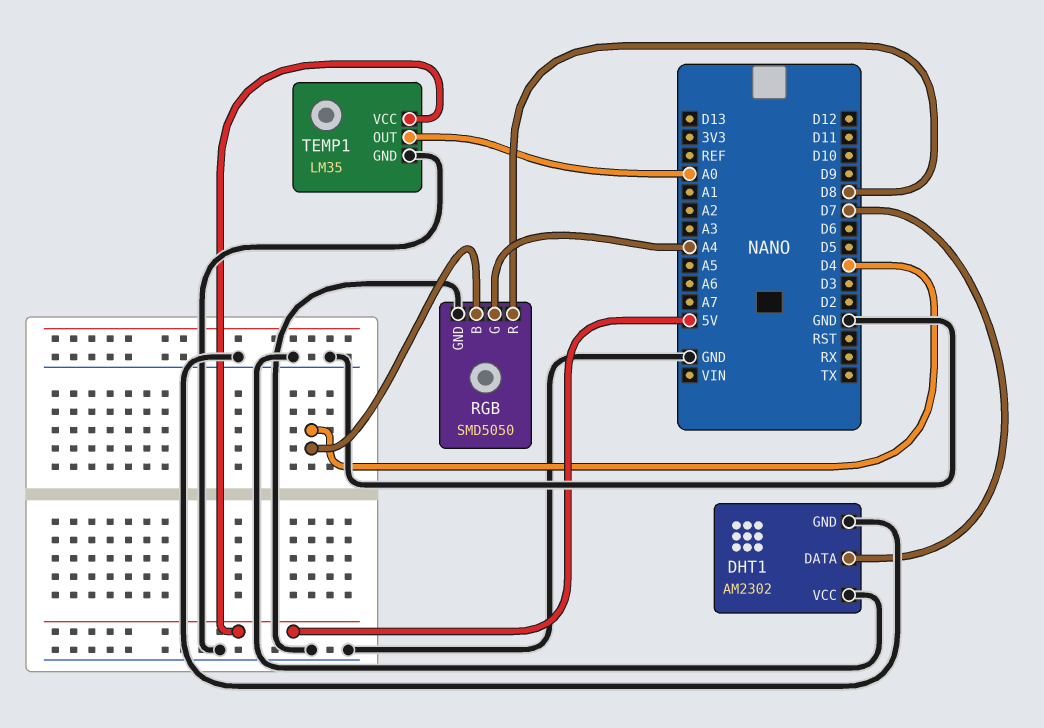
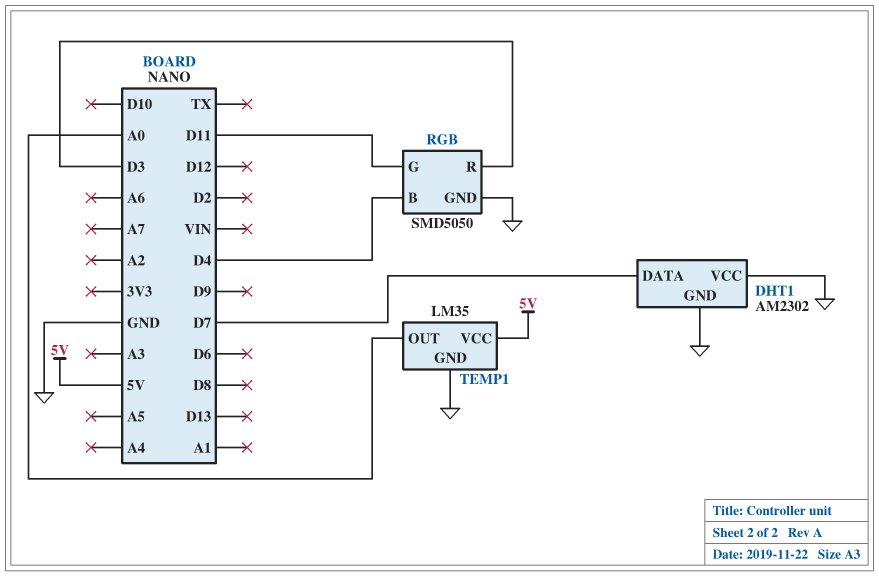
RGB pin G: A4 -> D11
RGB pin R: D8 -> D3

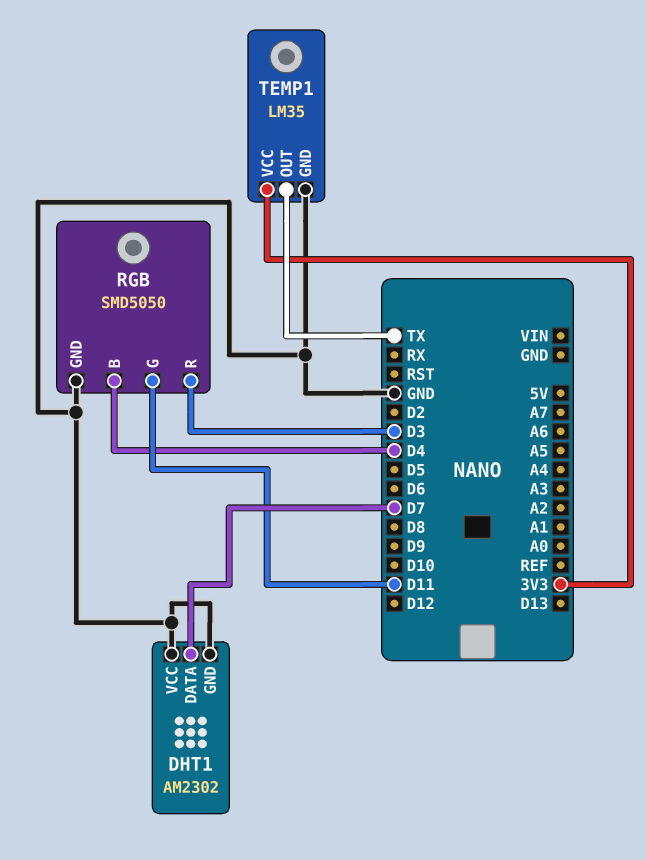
TEMP1 pin OUT: A0 -> TX
TEMP1 pin VCC: 5V -> 3V3

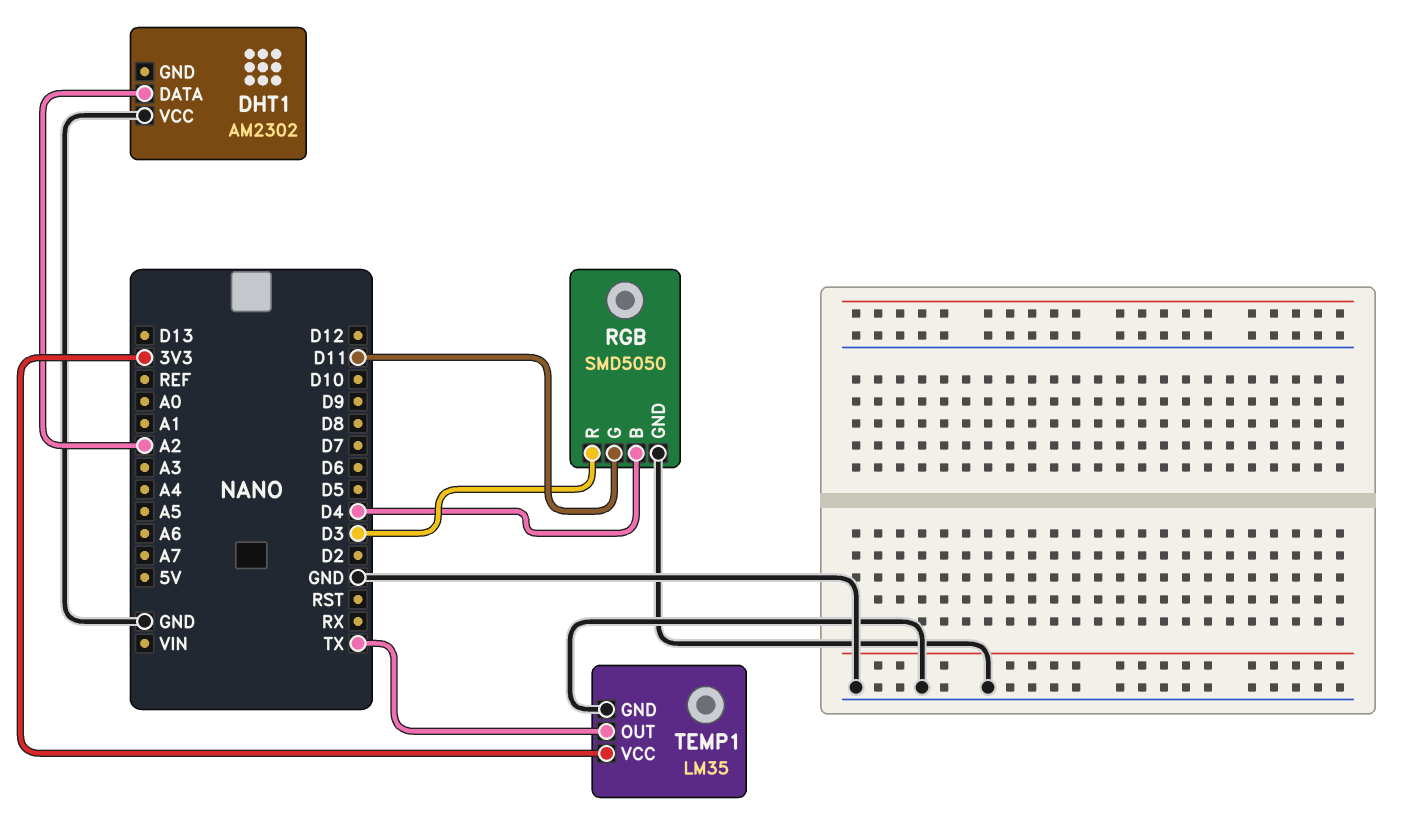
DHT1 pin DATA: D7 -> A2
DHT1 pin GND: GND -> none

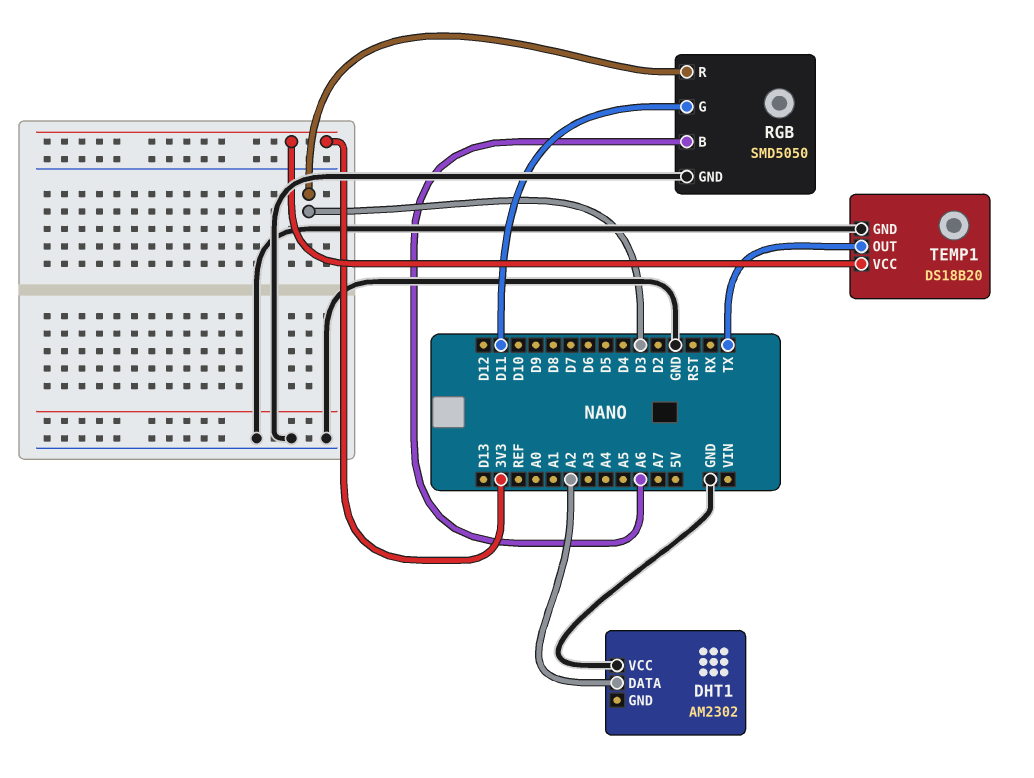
RGB pin B: D4 -> A6
TEMP1: LM35 -> DS18B20

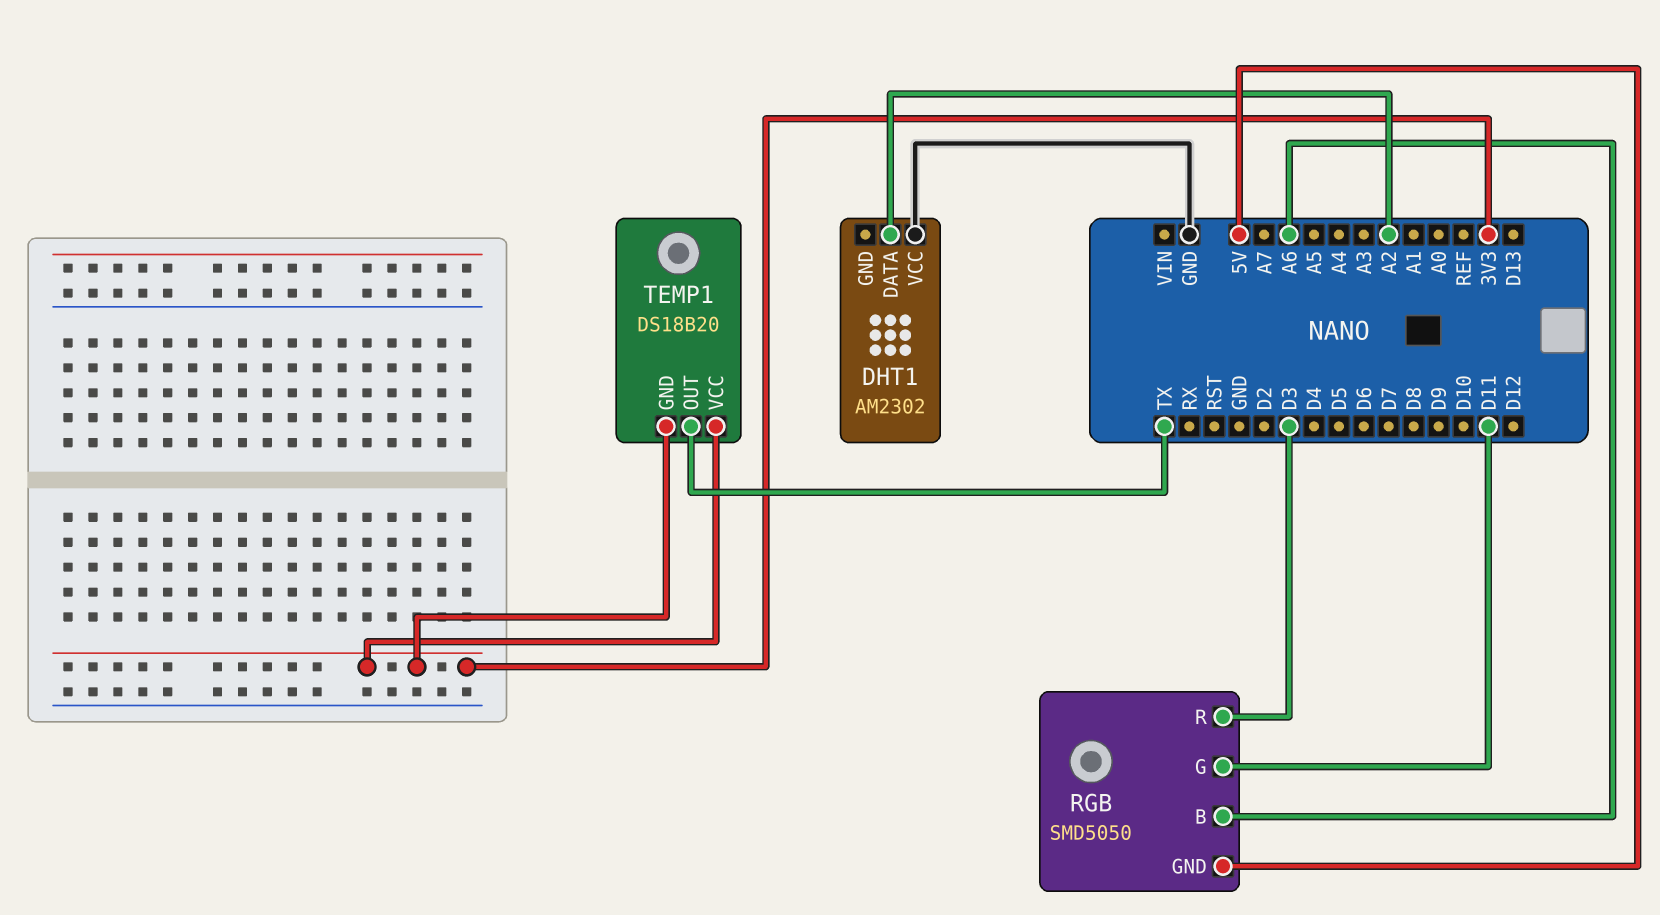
RGB pin GND: GND -> 5V
TEMP1 pin GND: GND -> 3V3

